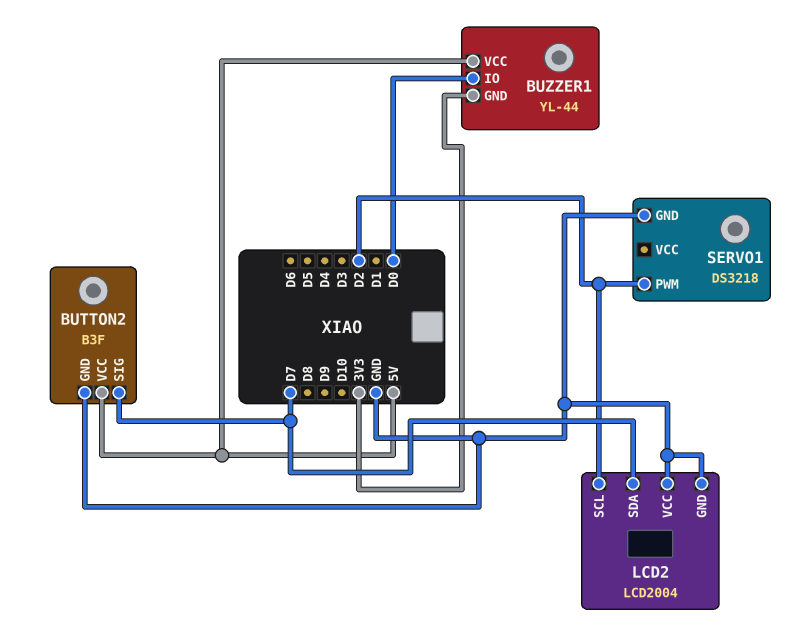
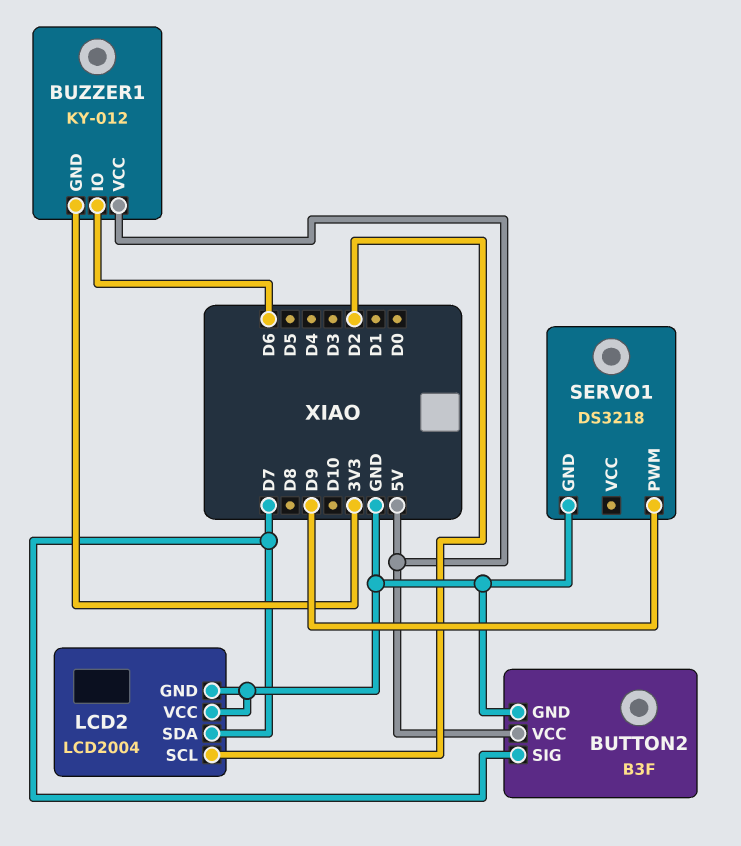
BUZZER1: YL-44 -> KY-012
BUZZER1 pin IO: D0 -> D6
SERVO1 pin PWM: D2 -> D9

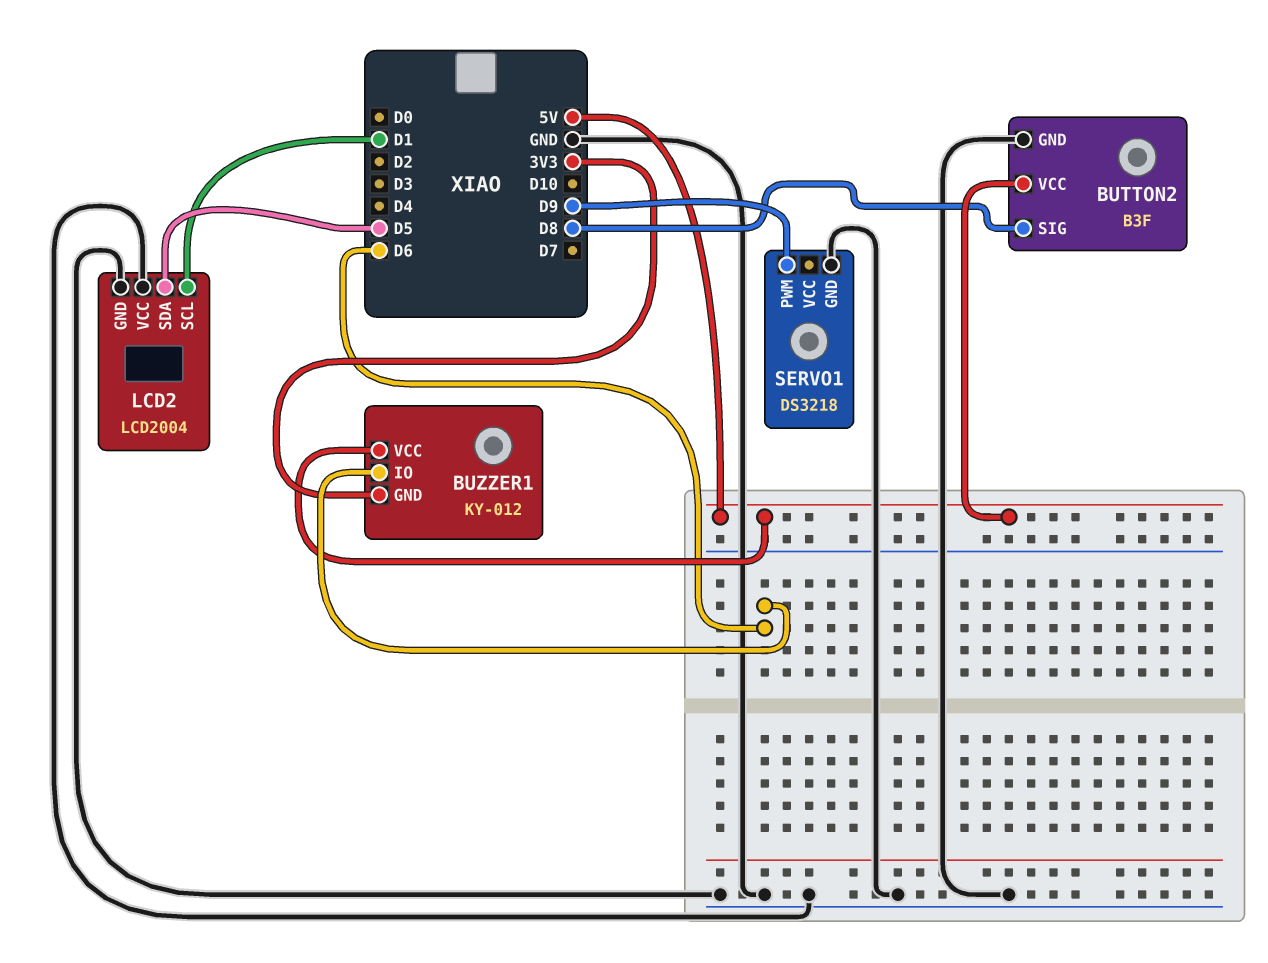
BUTTON2 pin SIG: D7 -> D8
LCD2 pin SCL: D2 -> D1
LCD2 pin SDA: D7 -> D5

